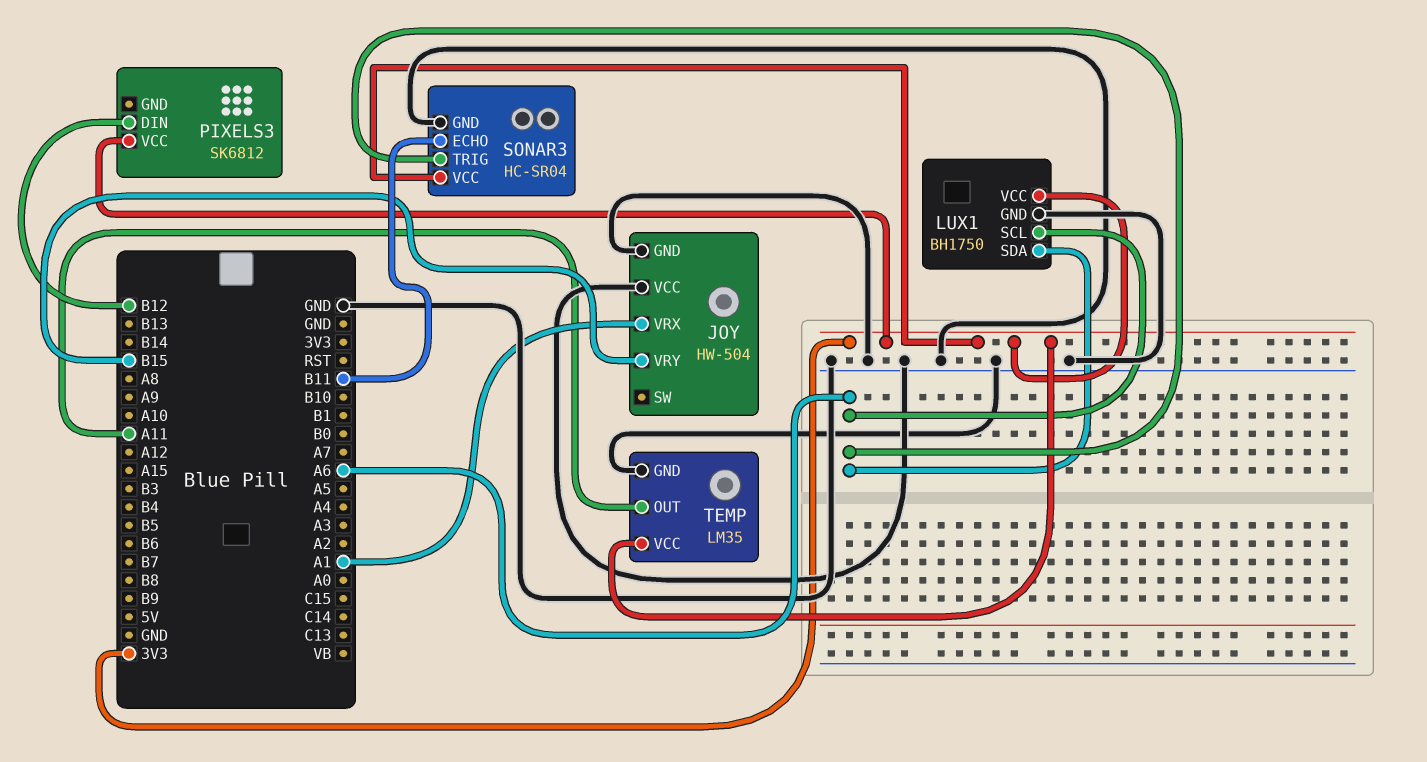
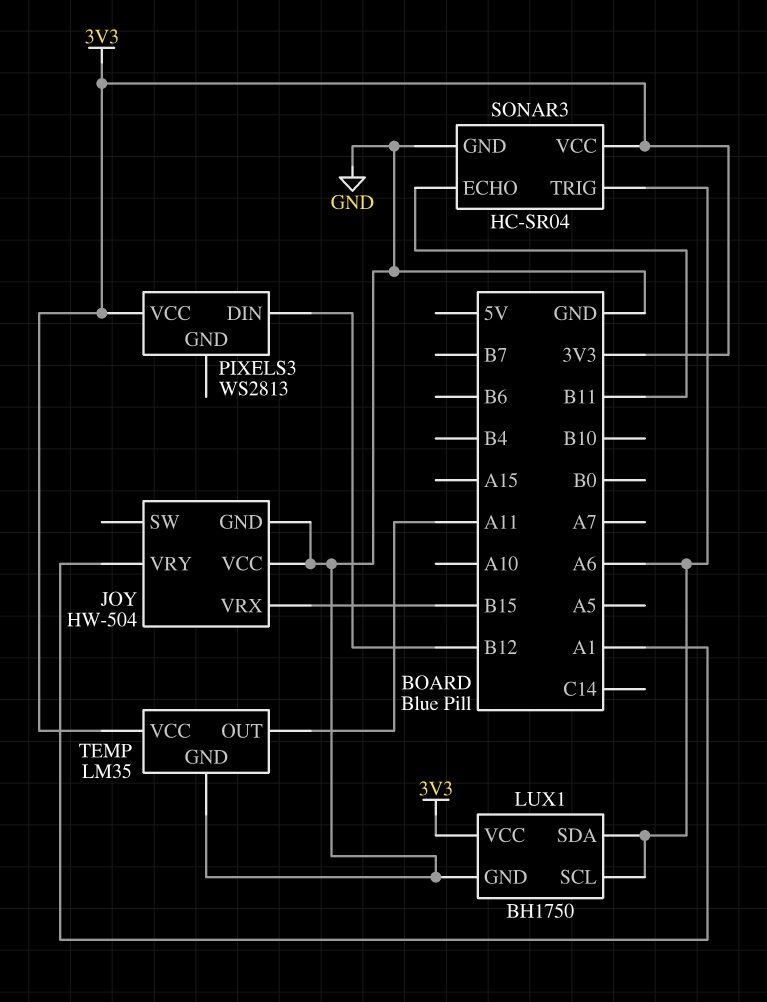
JOY pin VRX: A1 -> B15
JOY pin VRY: B15 -> A1
PIXELS3: SK6812 -> WS2813

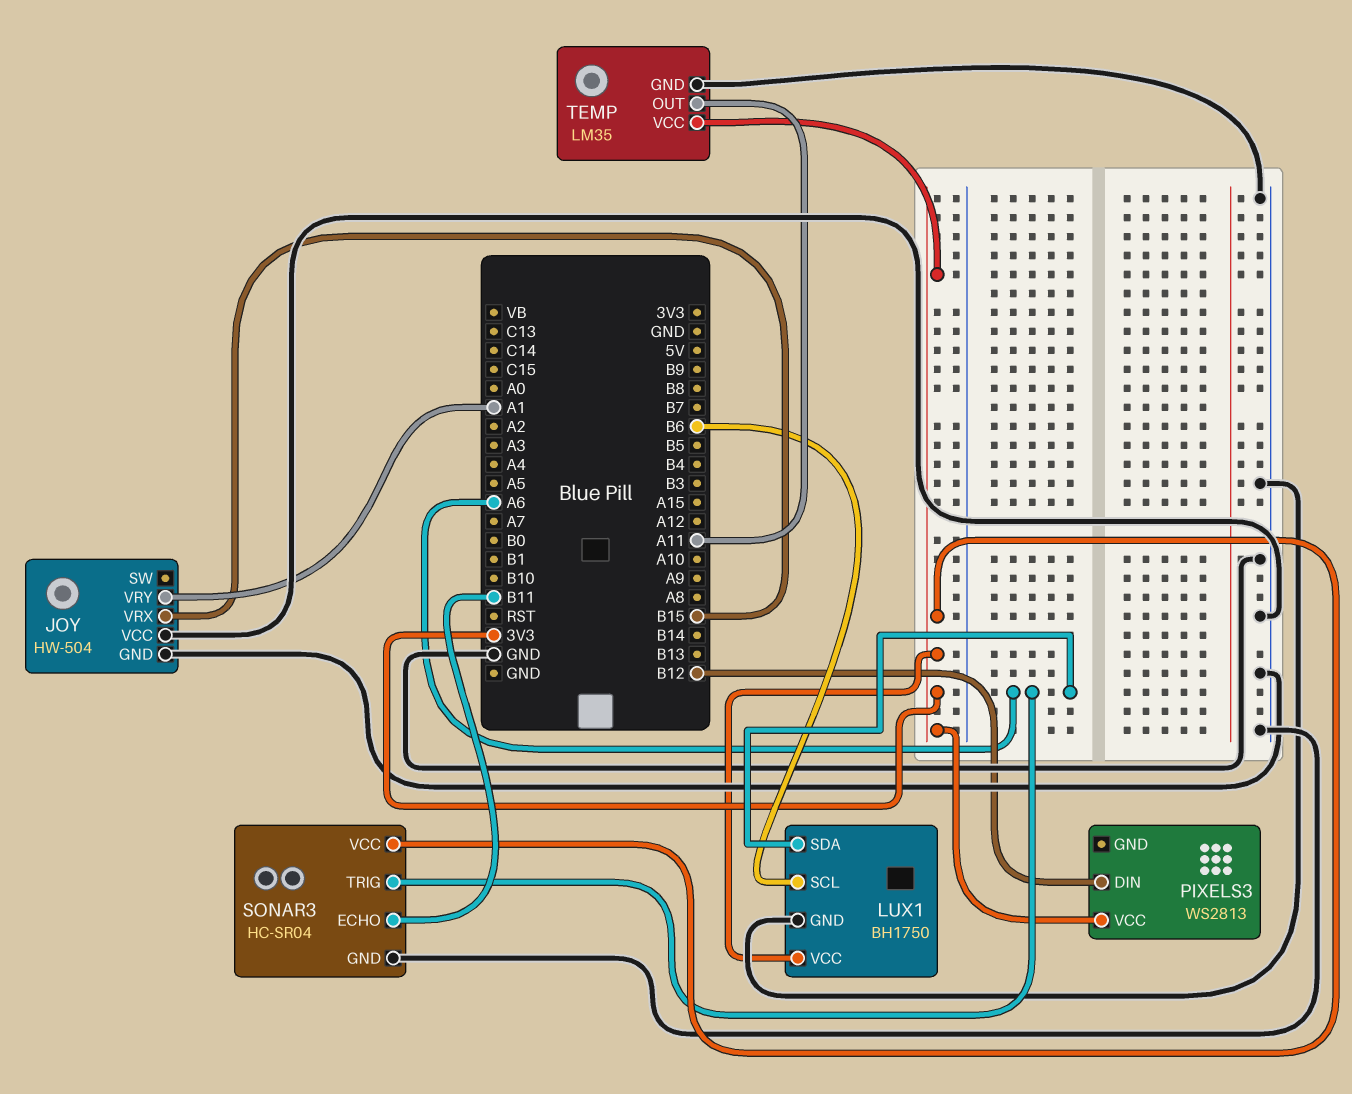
LUX1 pin SCL: A6 -> B6

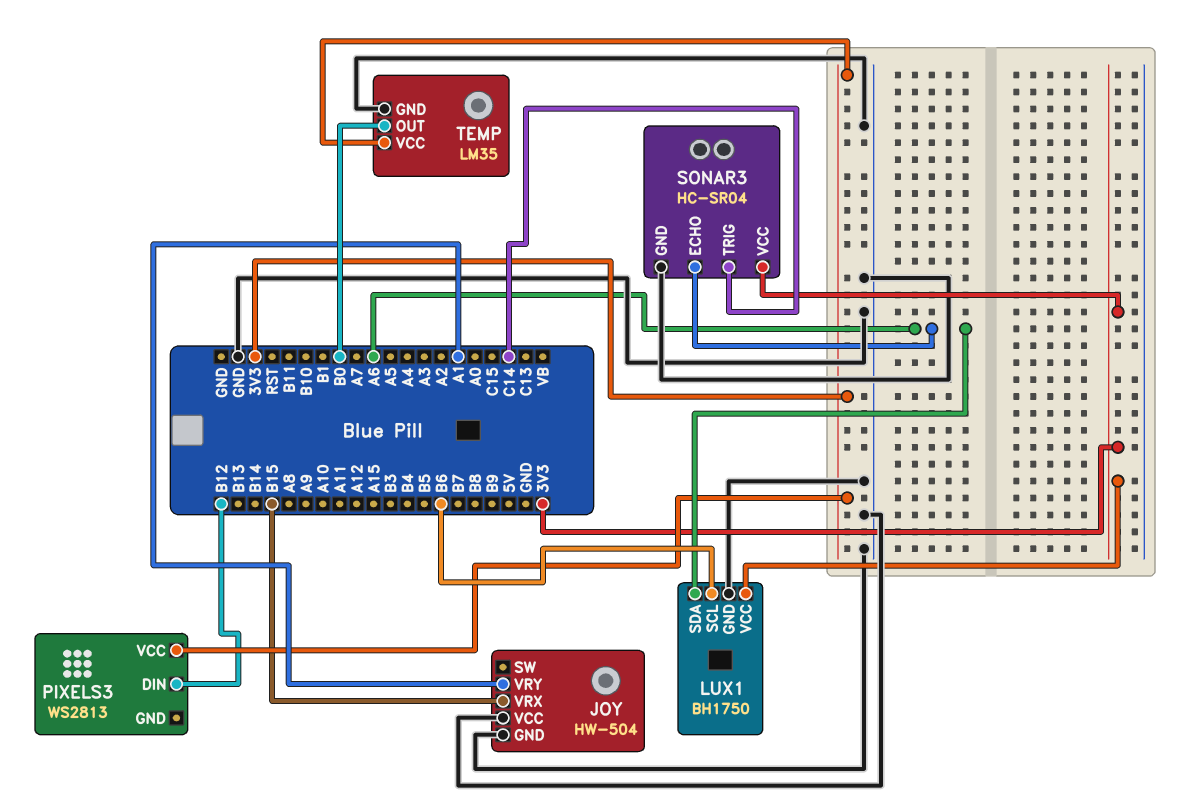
SONAR3 pin ECHO: B11 -> A6
SONAR3 pin TRIG: A6 -> C14
TEMP pin OUT: A11 -> B0

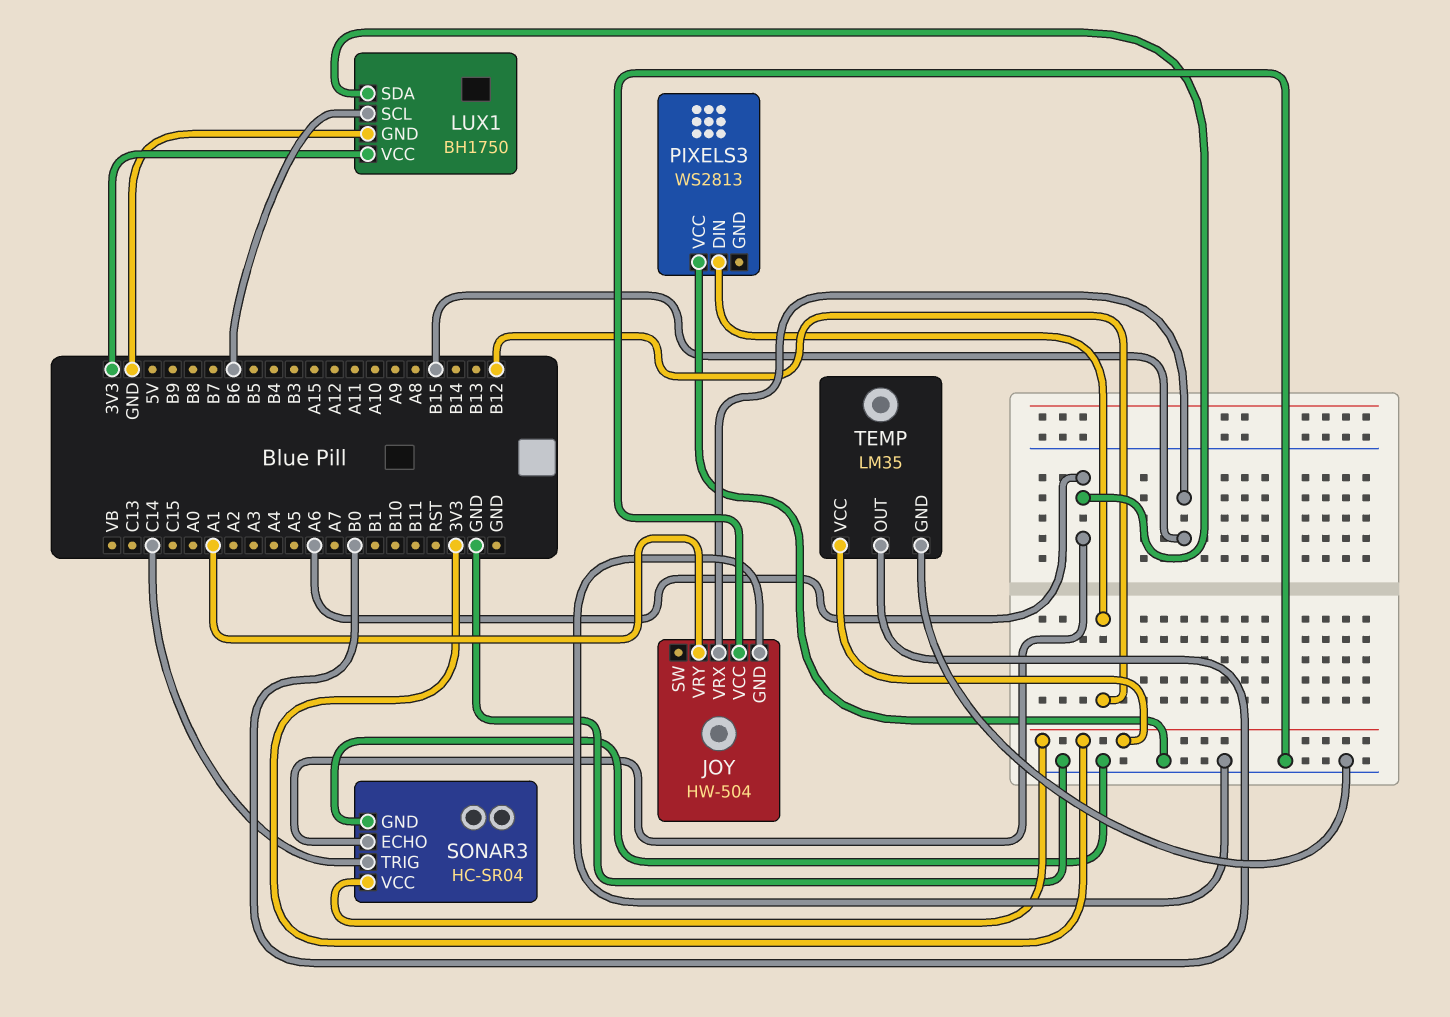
PIXELS3 pin VCC: 3V3 -> GND

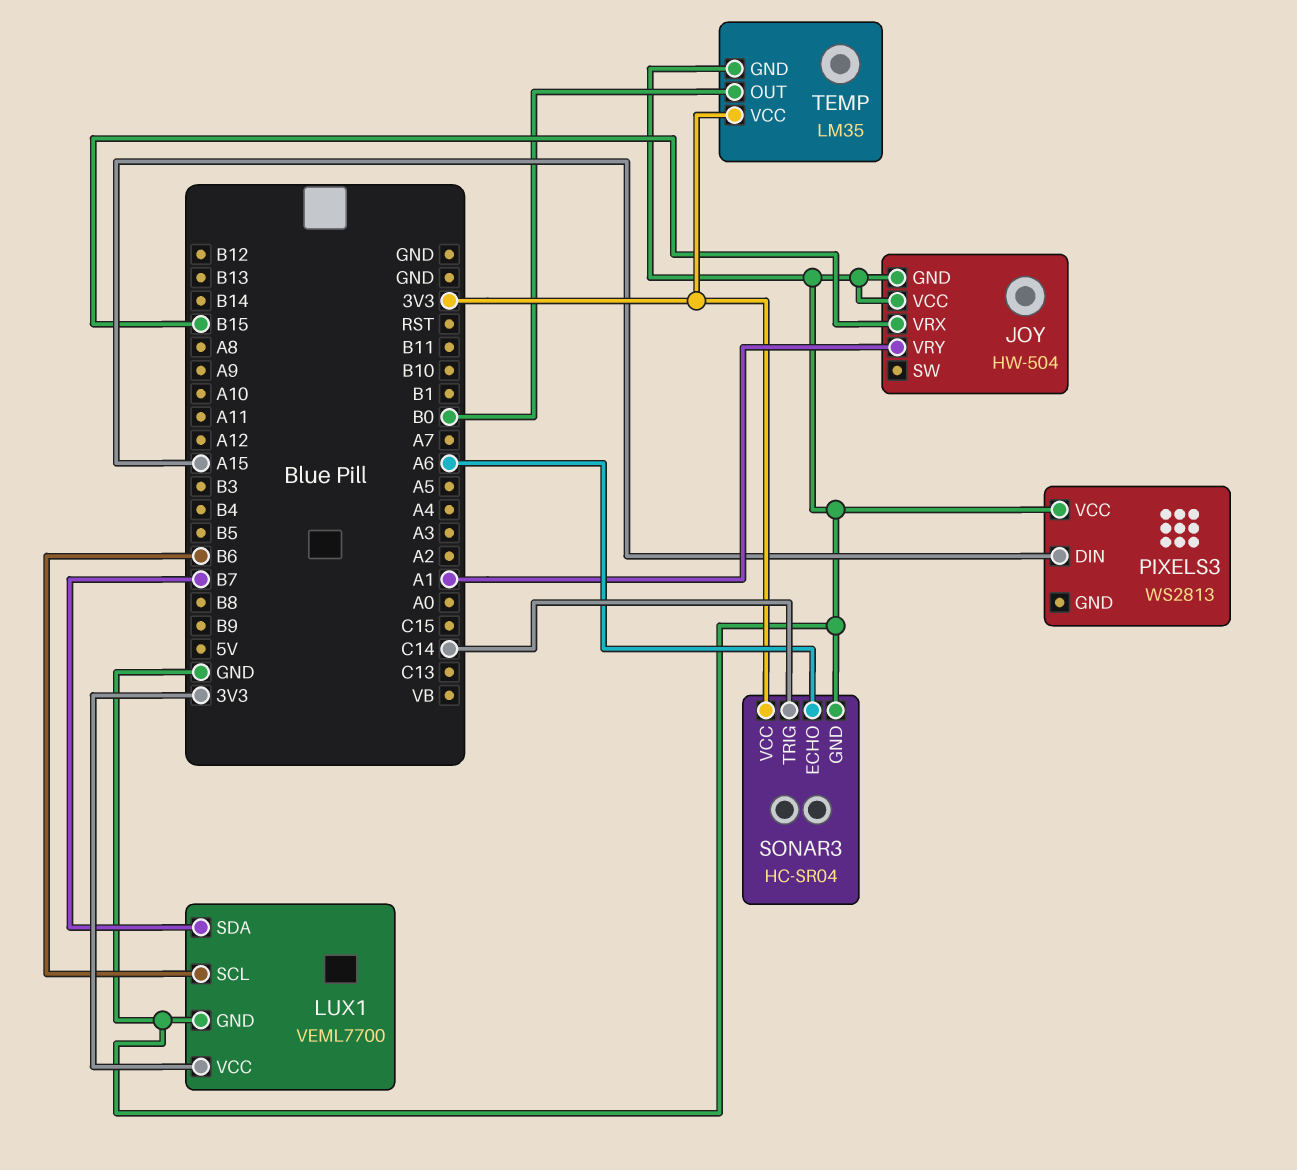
LUX1: BH1750 -> VEML7700
LUX1 pin SDA: A6 -> B7
PIXELS3 pin DIN: B12 -> A15

